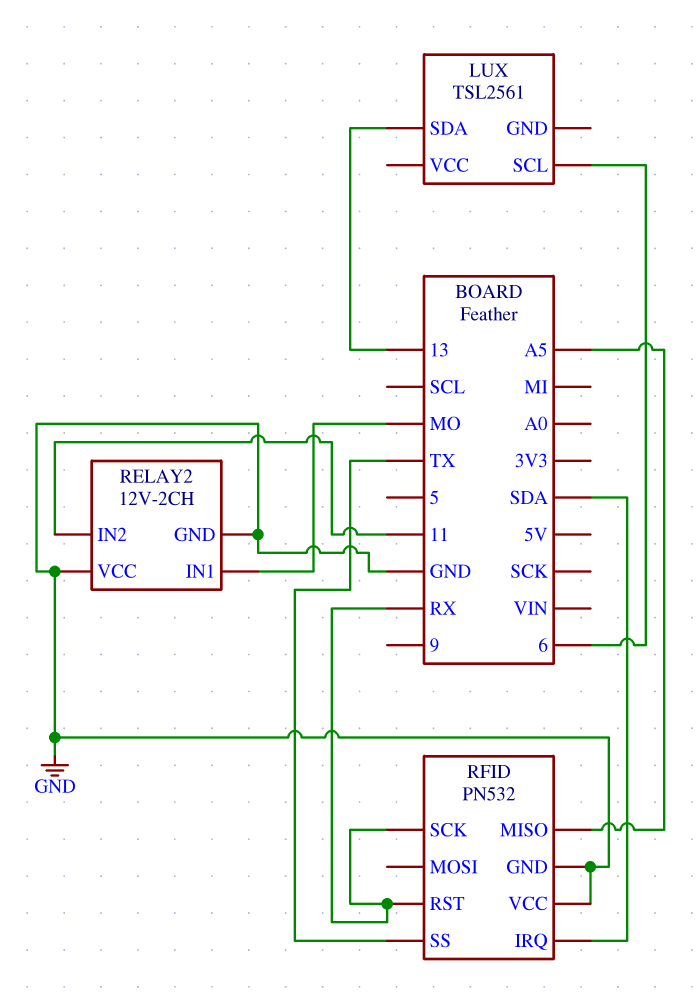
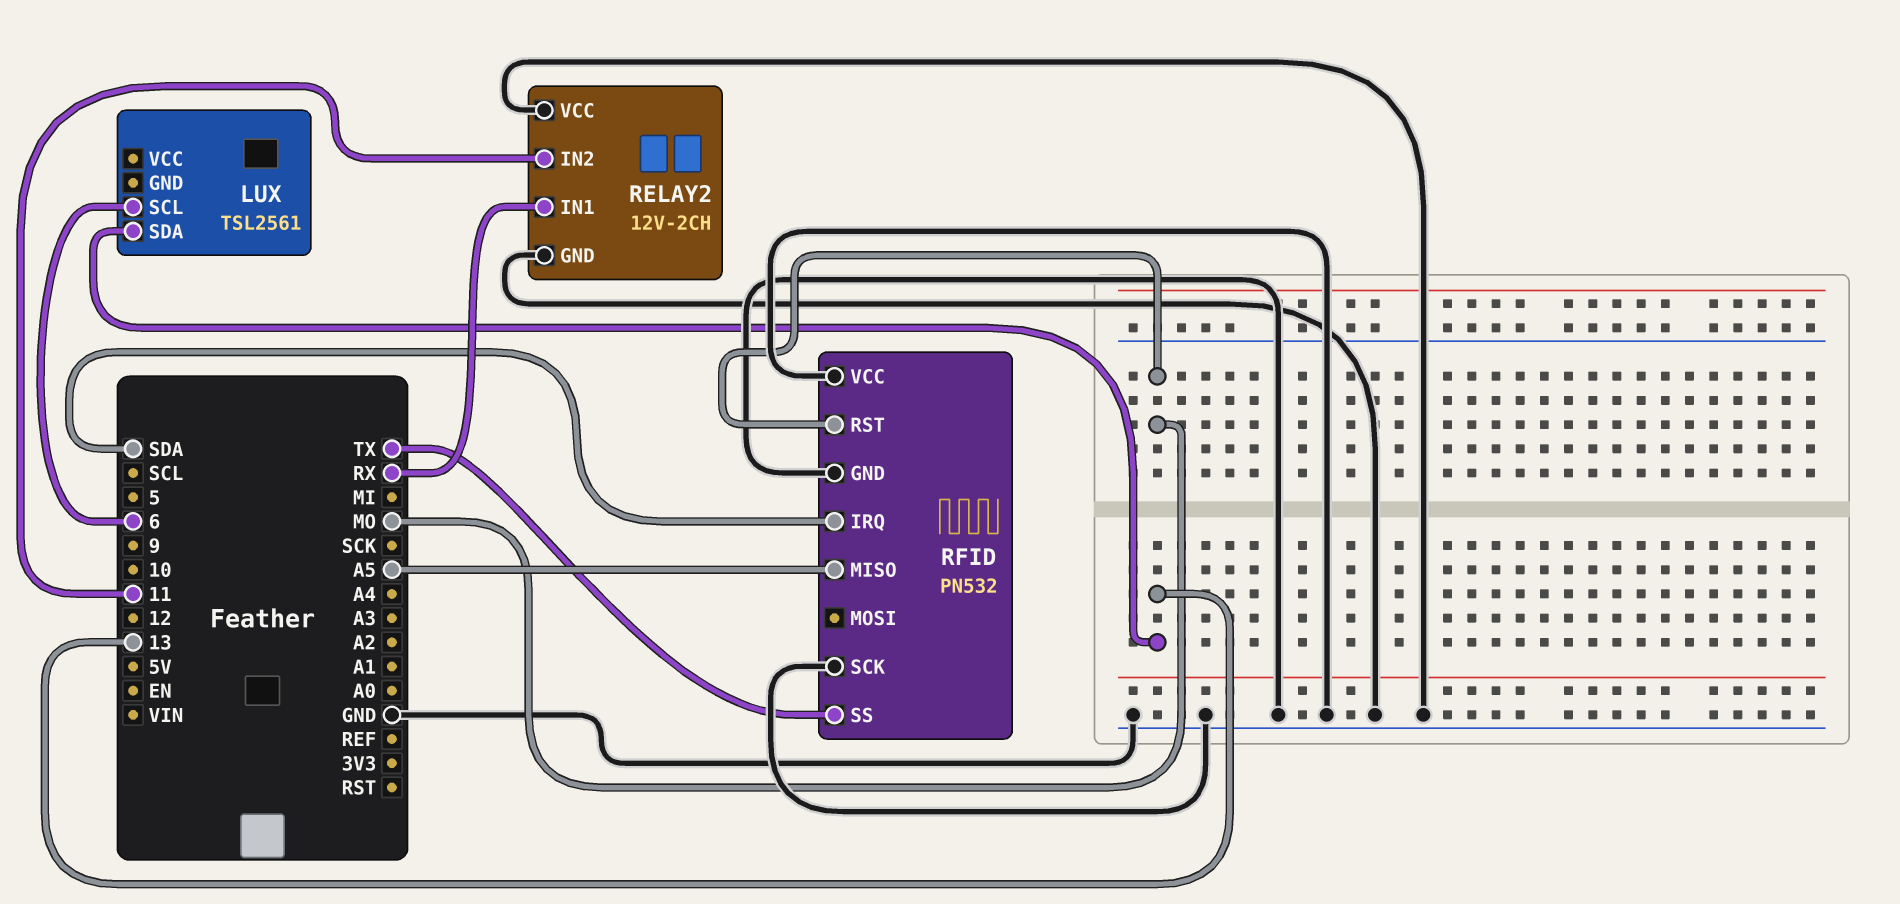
RELAY2 pin IN1: MO -> RX
RFID pin RST: RX -> MO
RFID pin SCK: RX -> GND

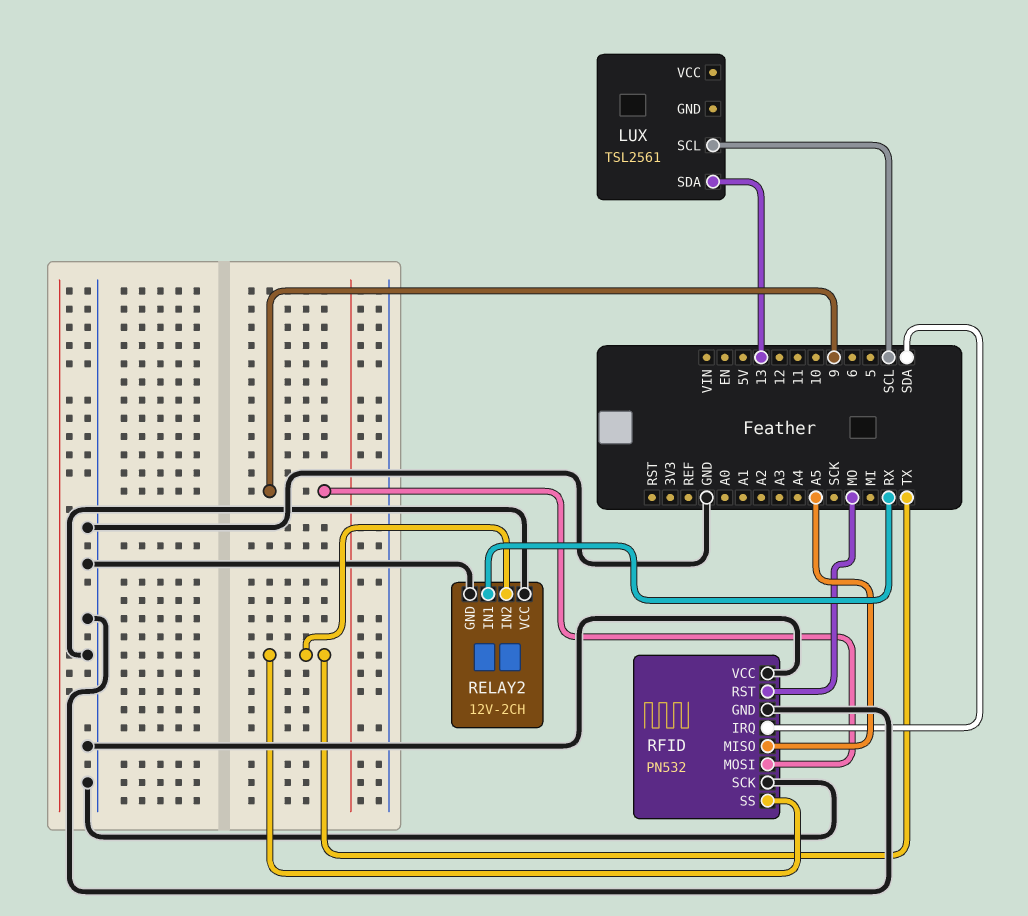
LUX pin SCL: 6 -> SCL
RELAY2 pin IN2: 11 -> TX
RFID pin MOSI: none -> 9

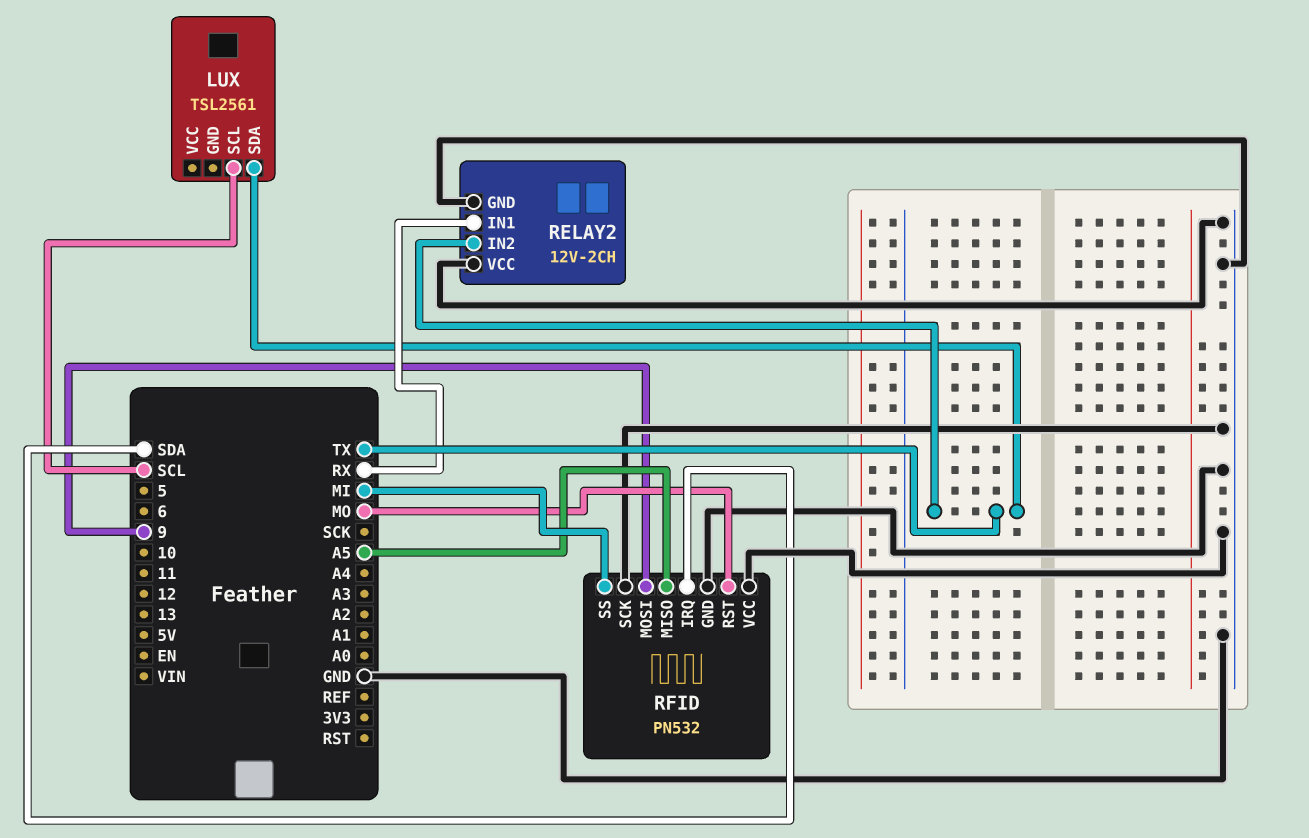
LUX pin SDA: 13 -> TX
RFID pin SS: TX -> MI

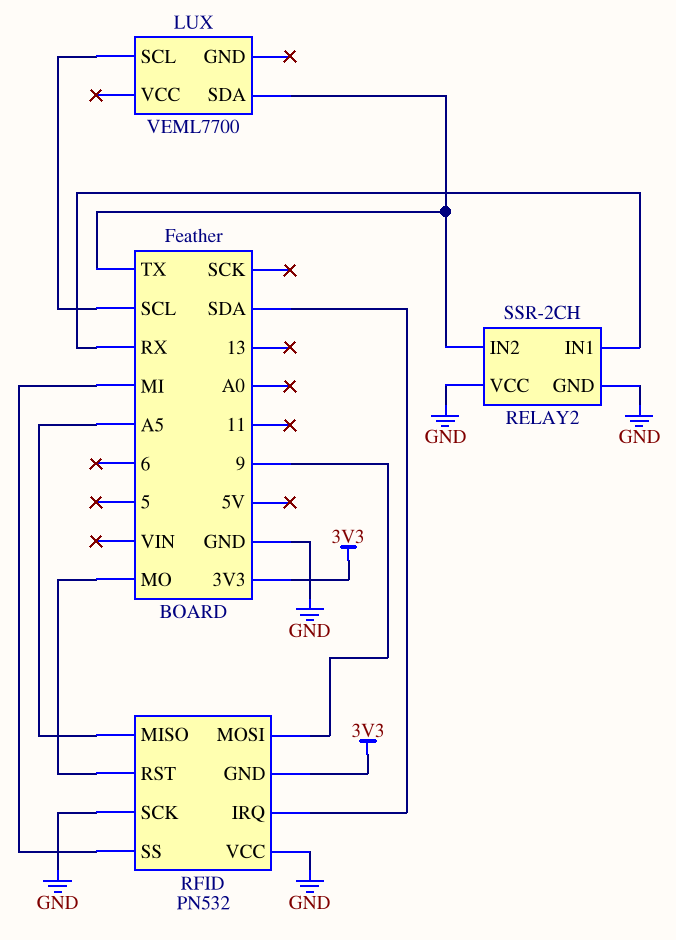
LUX: TSL2561 -> VEML7700
RELAY2: 12V-2CH -> SSR-2CH
RFID pin GND: GND -> 3V3

